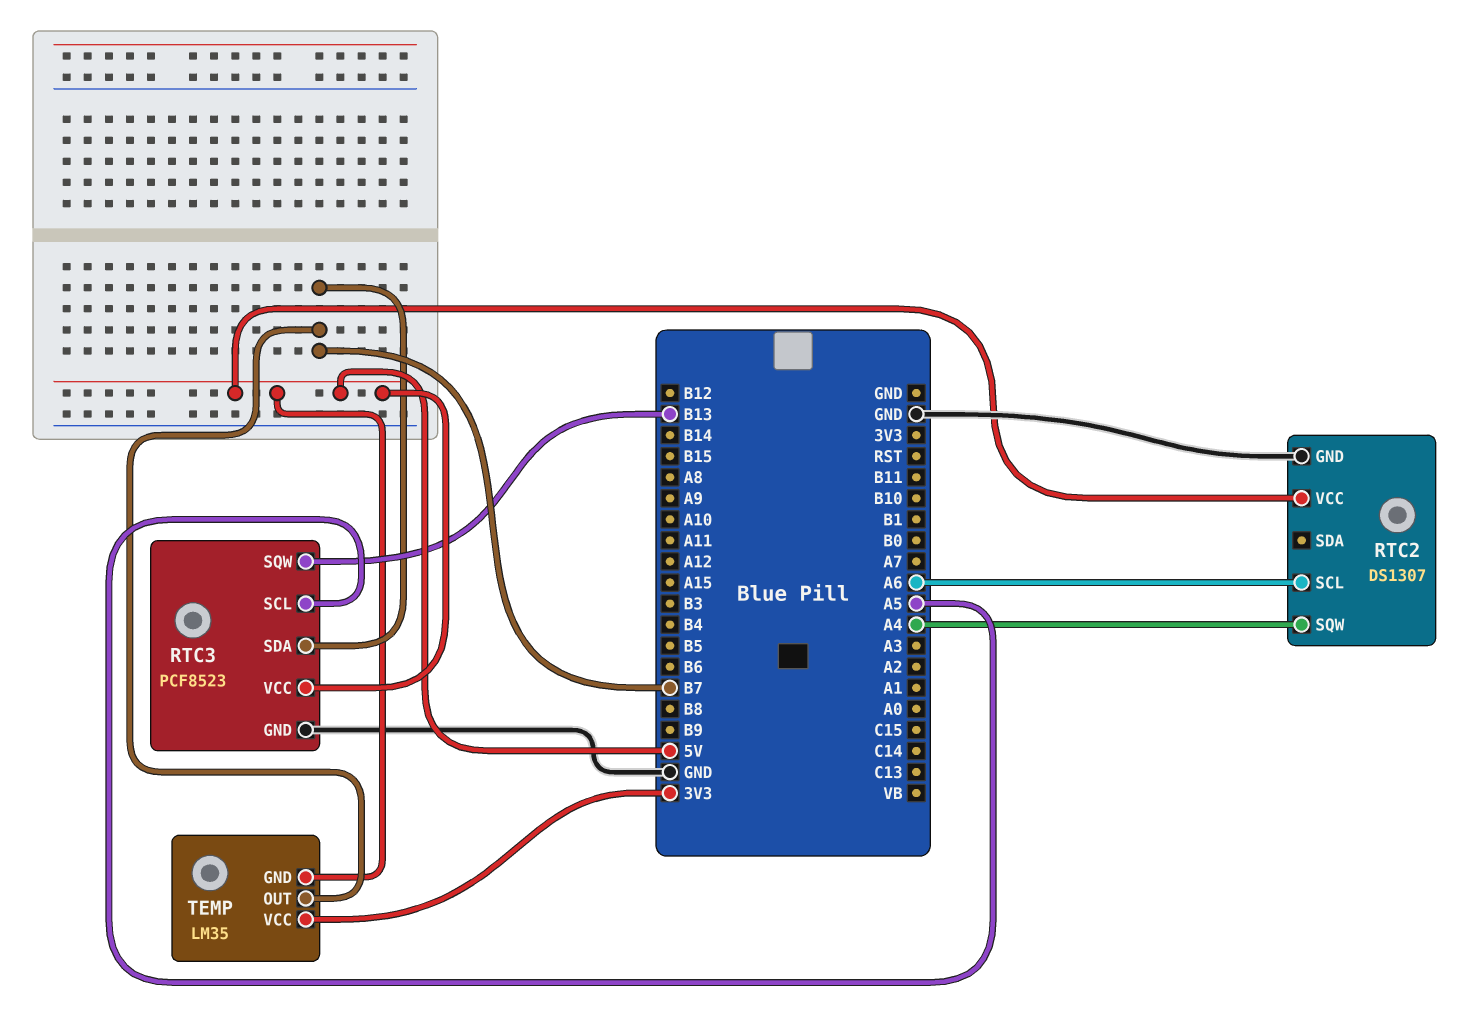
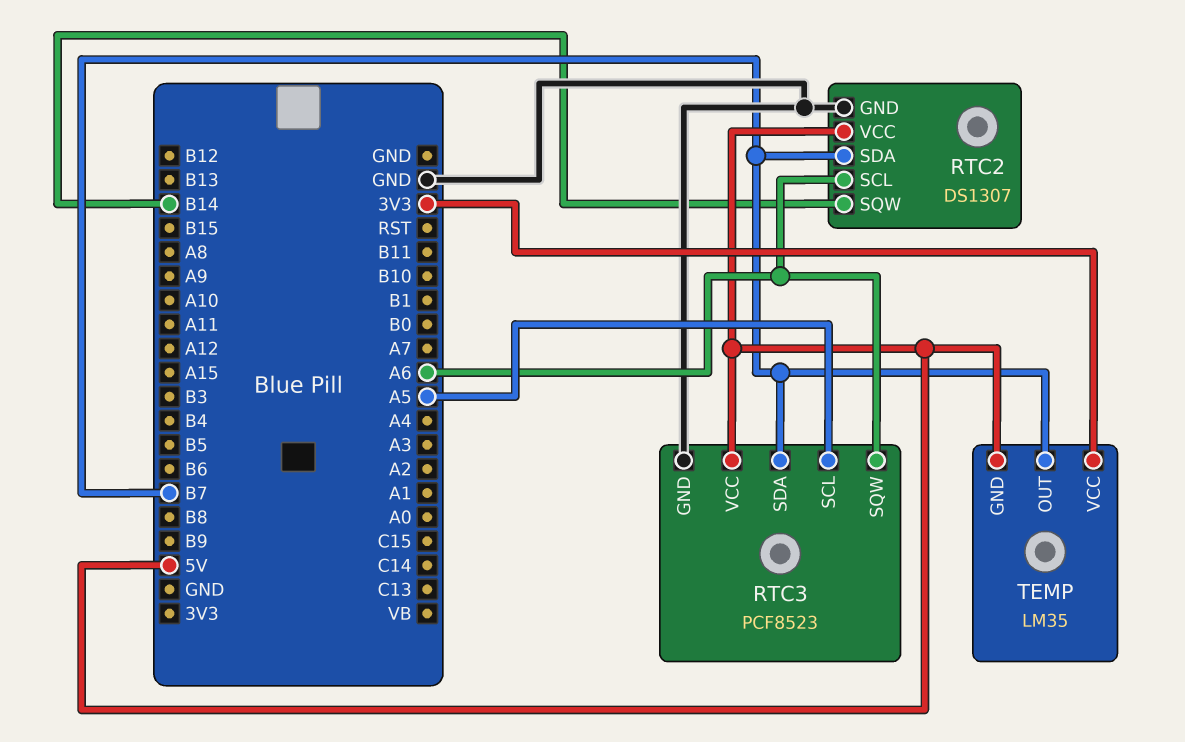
RTC2 pin SDA: none -> B7
RTC2 pin SQW: A4 -> B14
RTC3 pin SQW: B13 -> A6

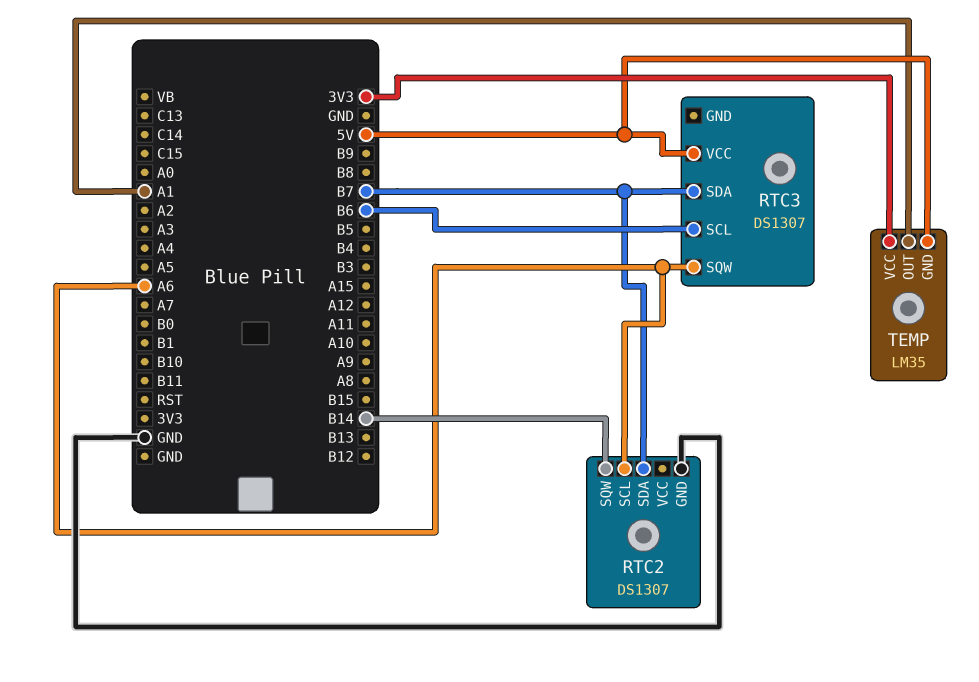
RTC2 pin VCC: 5V -> none
RTC3: PCF8523 -> DS1307
RTC3 pin GND: GND -> none
RTC3 pin SCL: A5 -> B6
TEMP pin OUT: B7 -> A1

